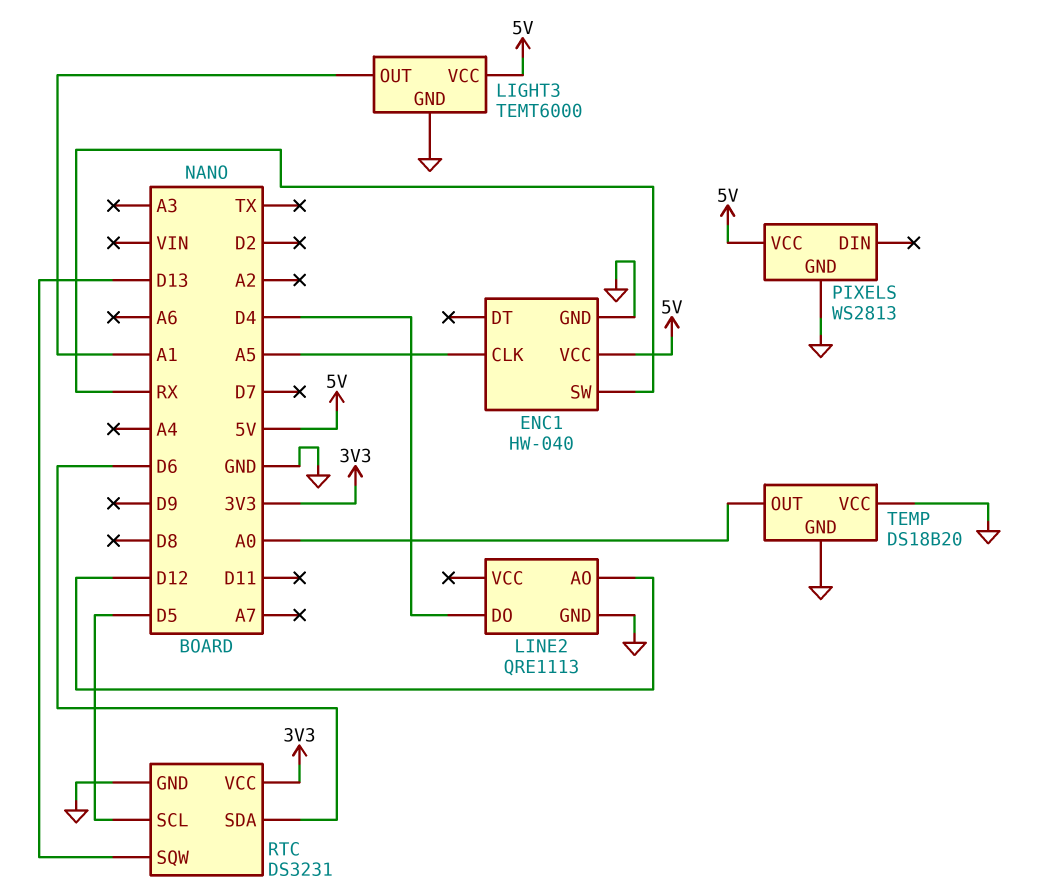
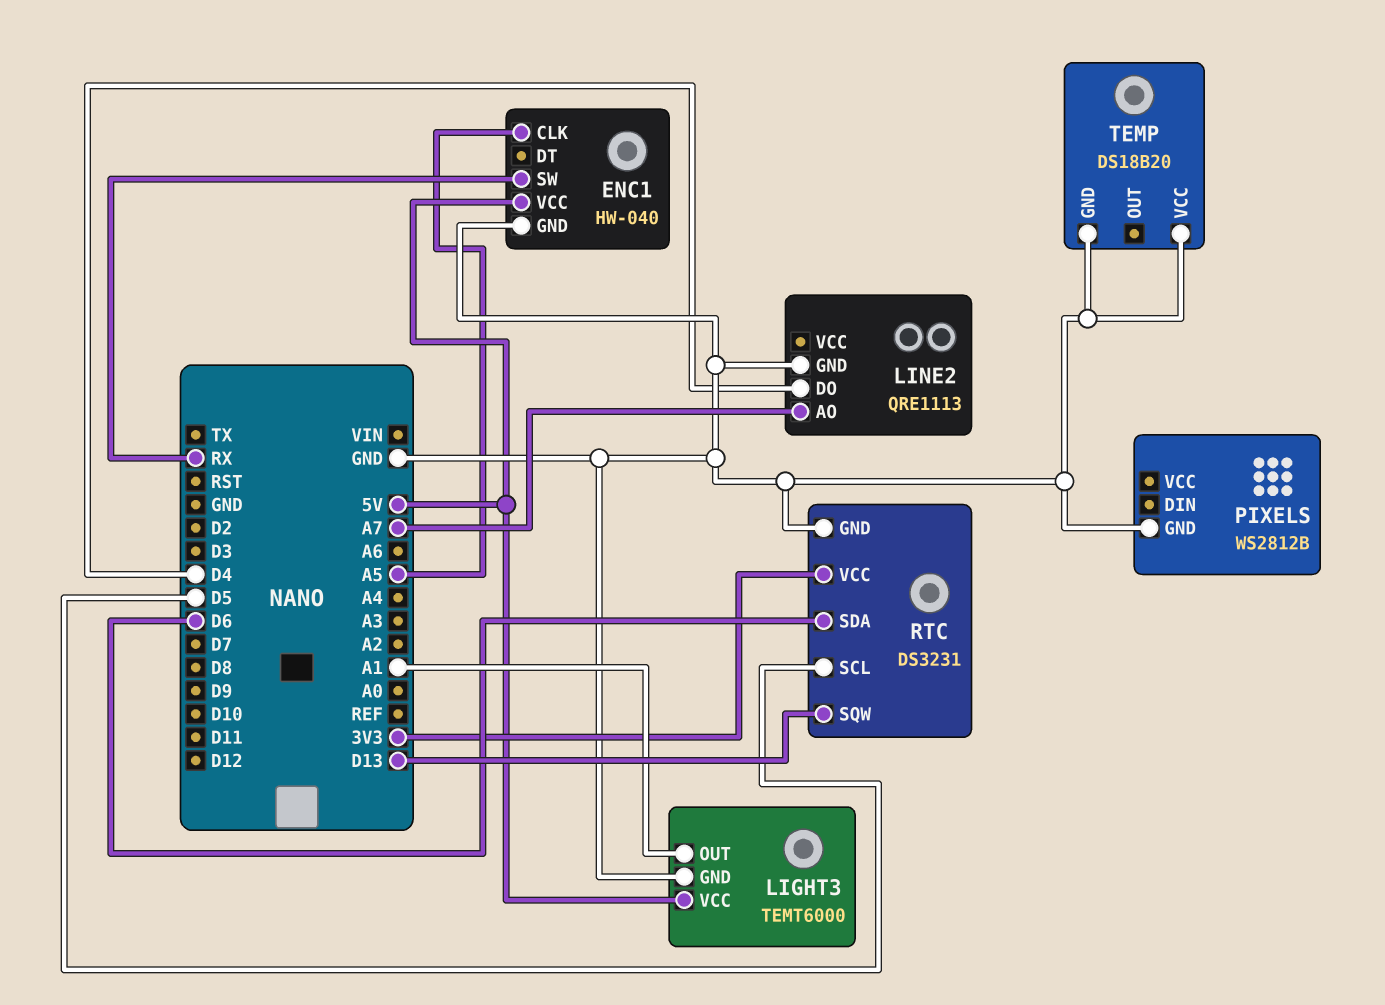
LINE2 pin AO: D12 -> A7
PIXELS: WS2813 -> WS2812B
PIXELS pin VCC: 5V -> none
TEMP pin OUT: A0 -> none

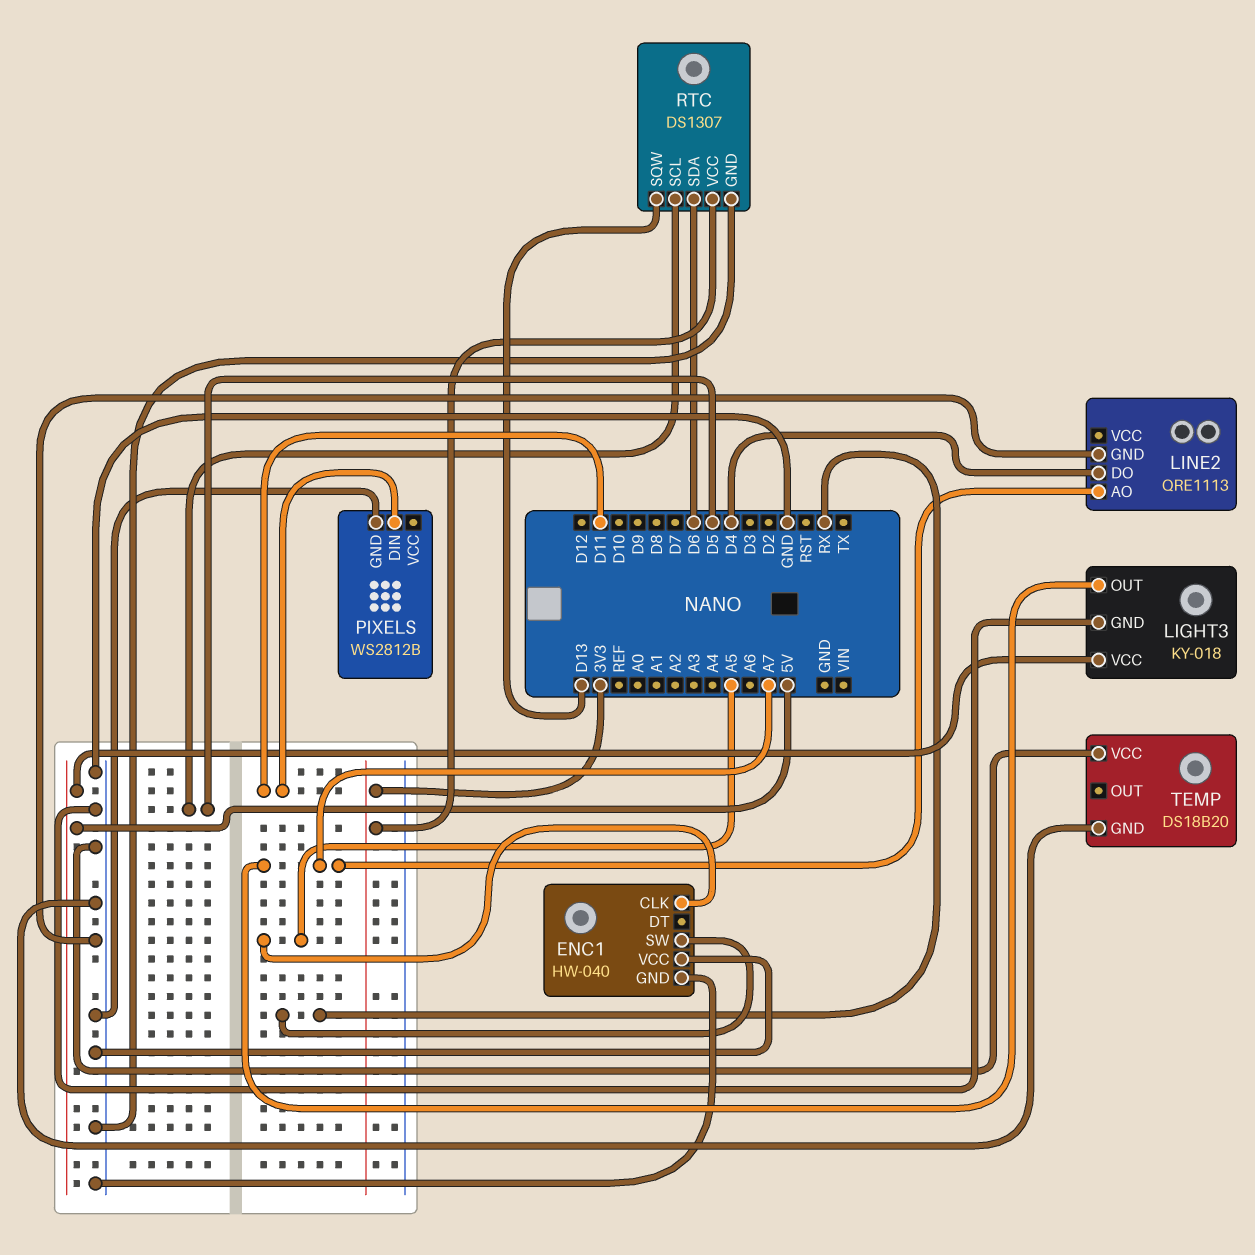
ENC1 pin VCC: 5V -> GND
LIGHT3: TEMT6000 -> KY-018
LIGHT3 pin OUT: A1 -> A7
PIXELS pin DIN: none -> D11
RTC: DS3231 -> DS1307

